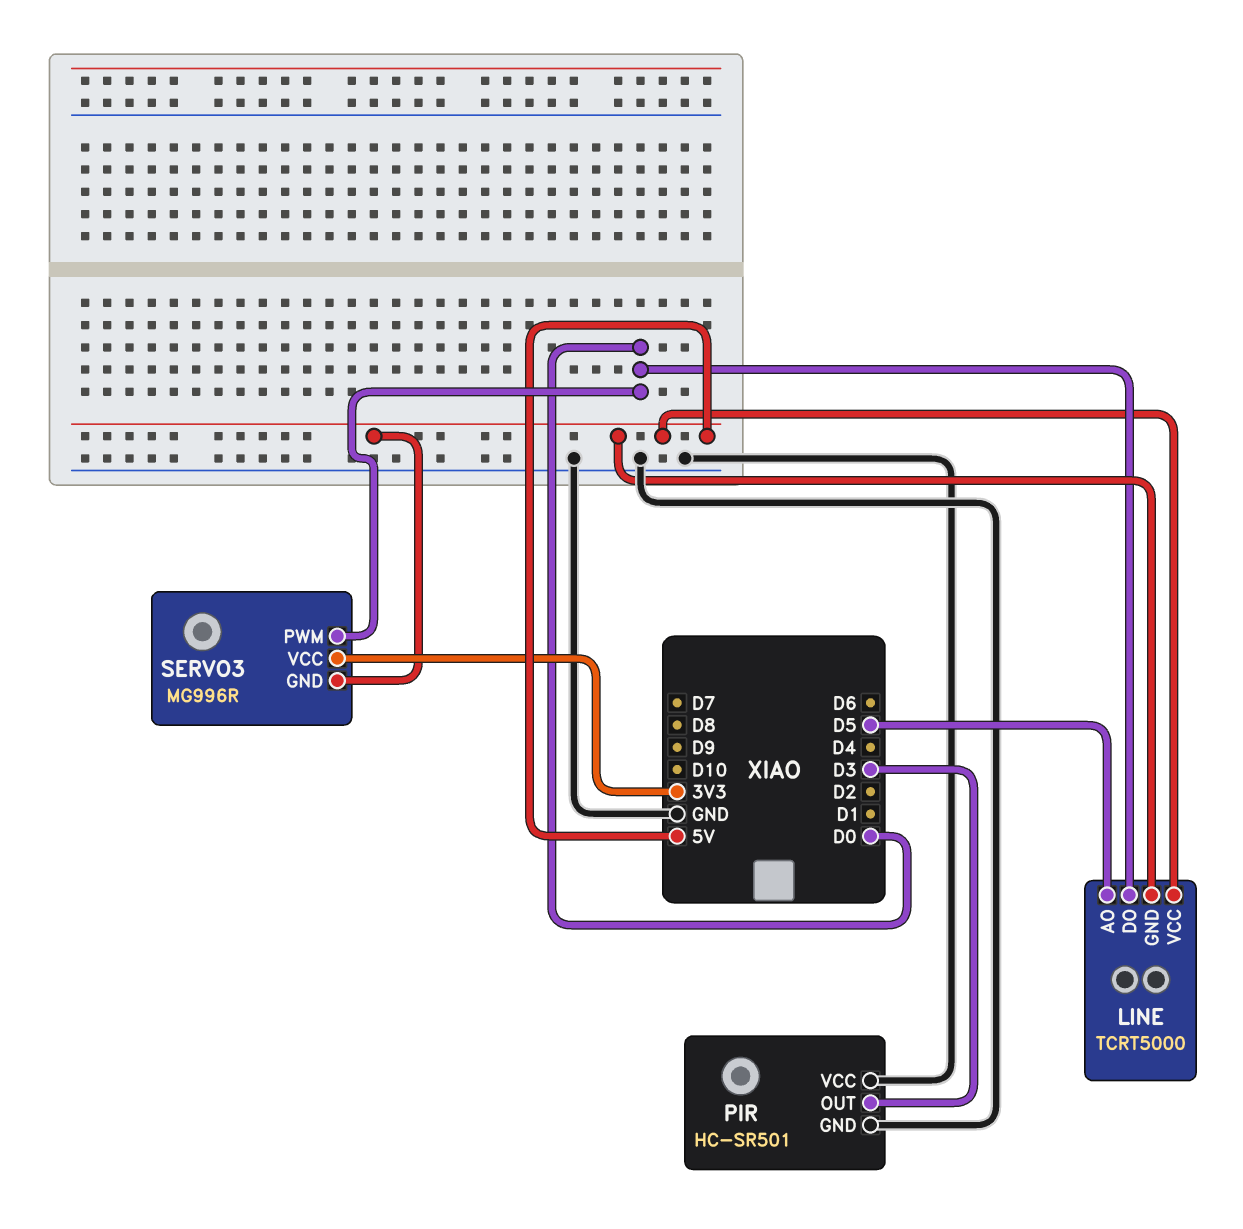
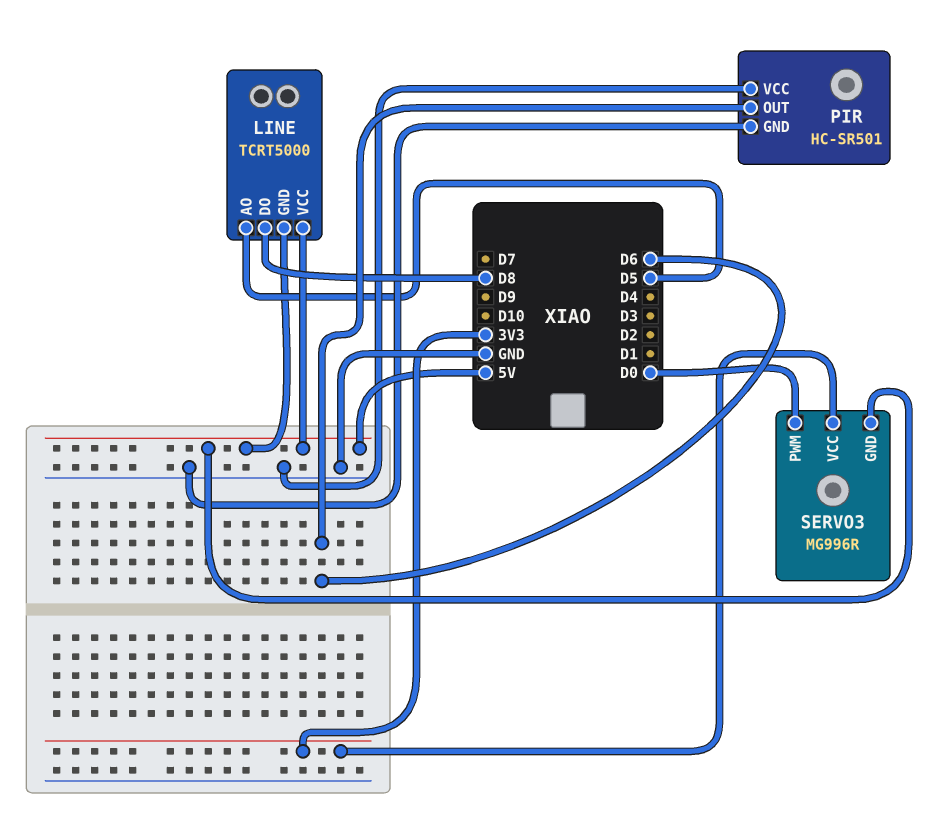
LINE pin DO: D0 -> D8
PIR pin OUT: D3 -> D6

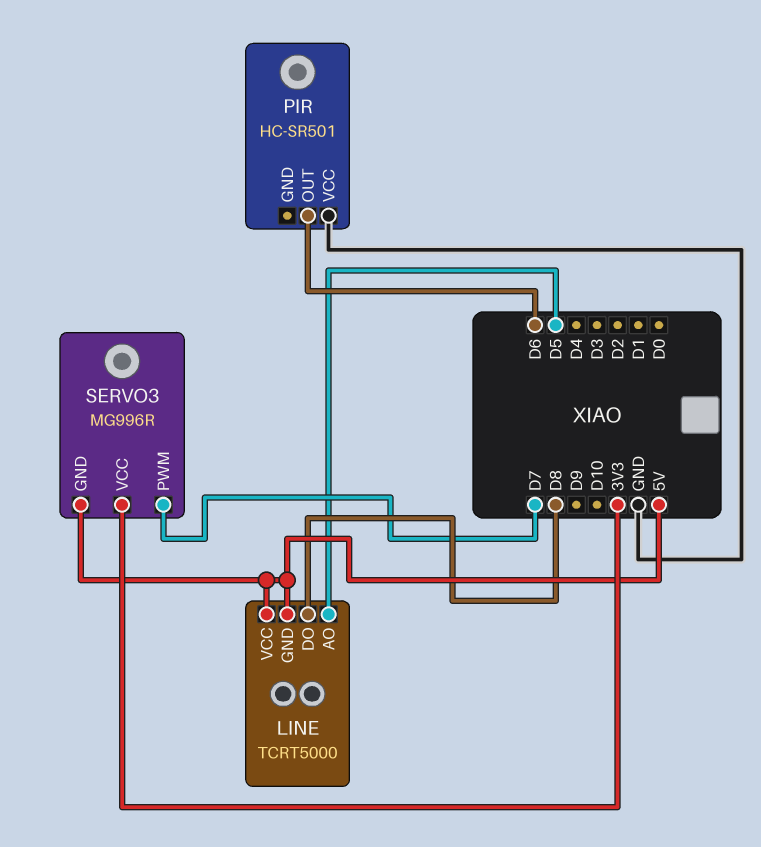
PIR pin GND: GND -> none
SERVO3 pin PWM: D0 -> D7

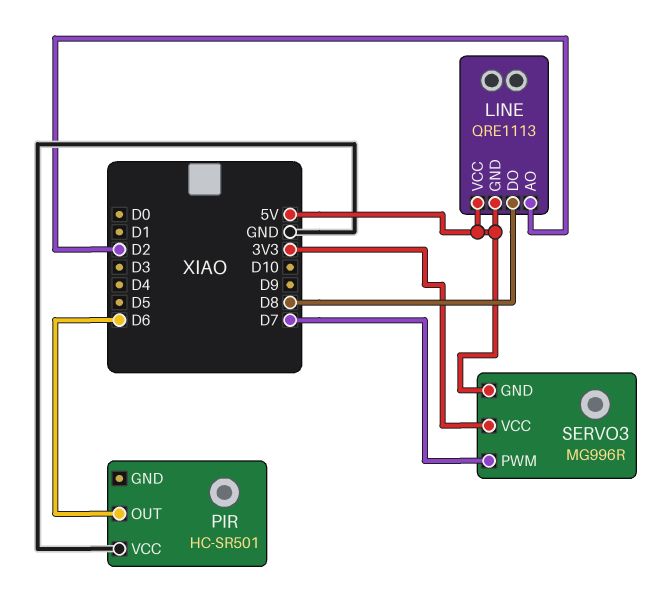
LINE: TCRT5000 -> QRE1113
LINE pin AO: D5 -> D2

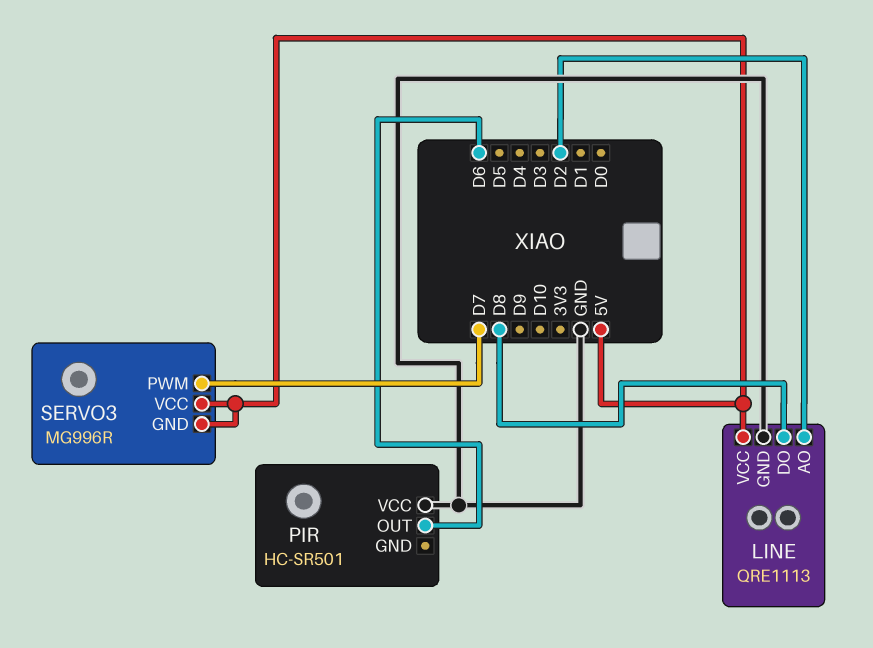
LINE pin GND: 5V -> GND
SERVO3 pin VCC: 3V3 -> 5V

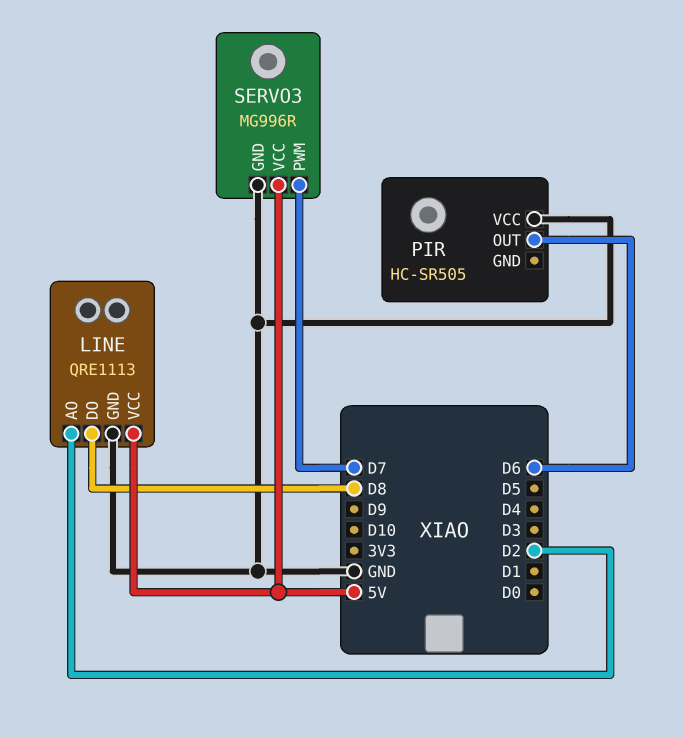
PIR: HC-SR501 -> HC-SR505
SERVO3 pin GND: 5V -> GND

